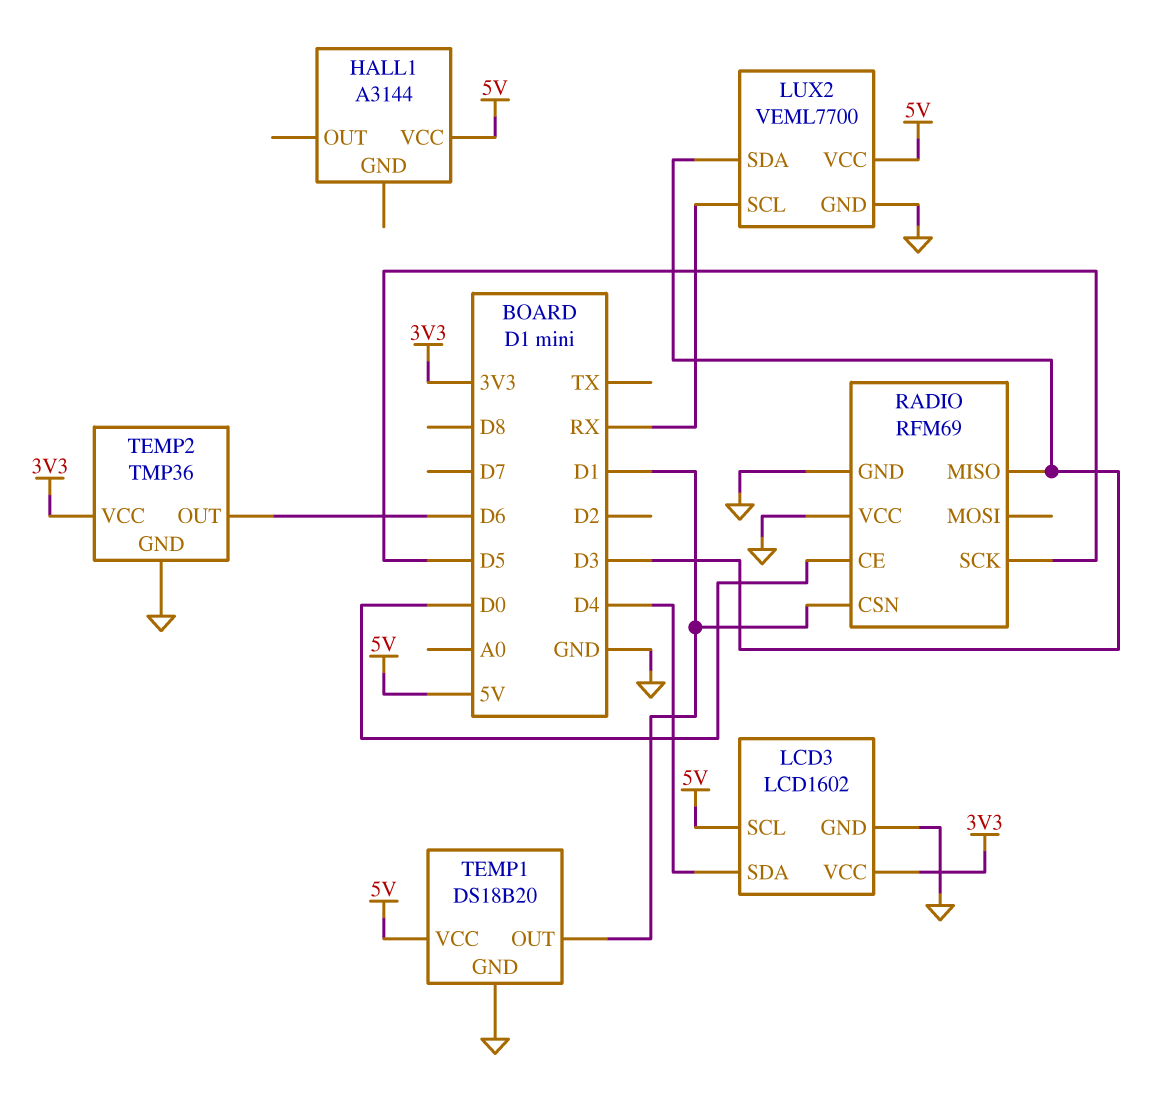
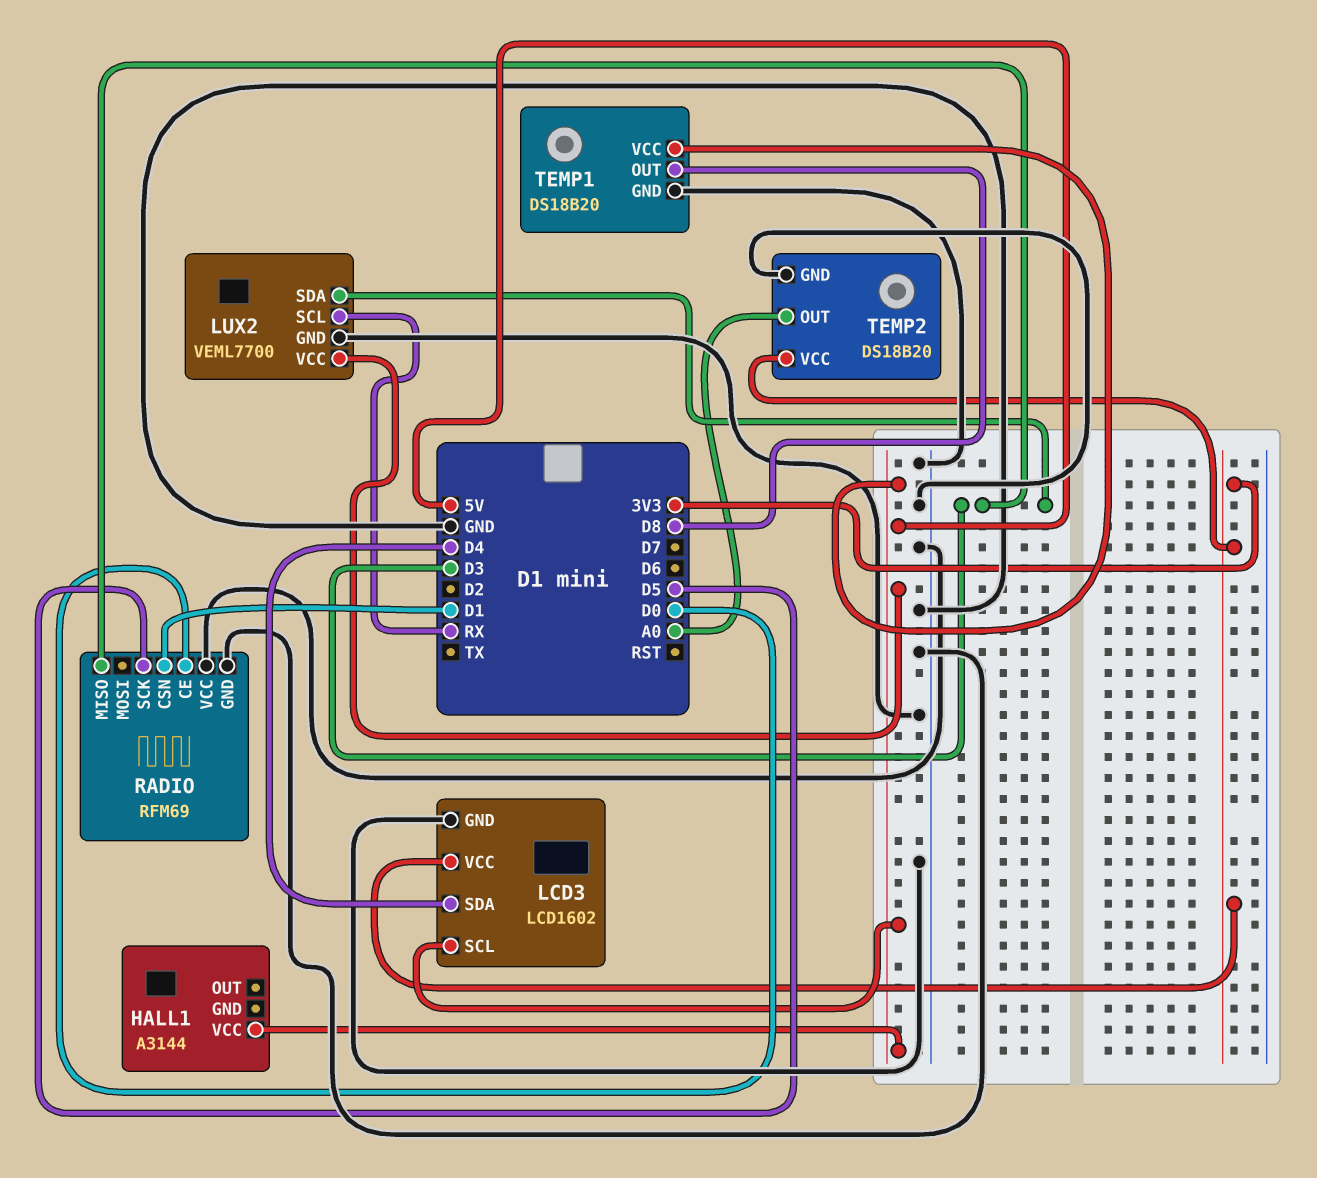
TEMP1 pin OUT: D1 -> D8
TEMP2: TMP36 -> DS18B20
TEMP2 pin OUT: D6 -> A0

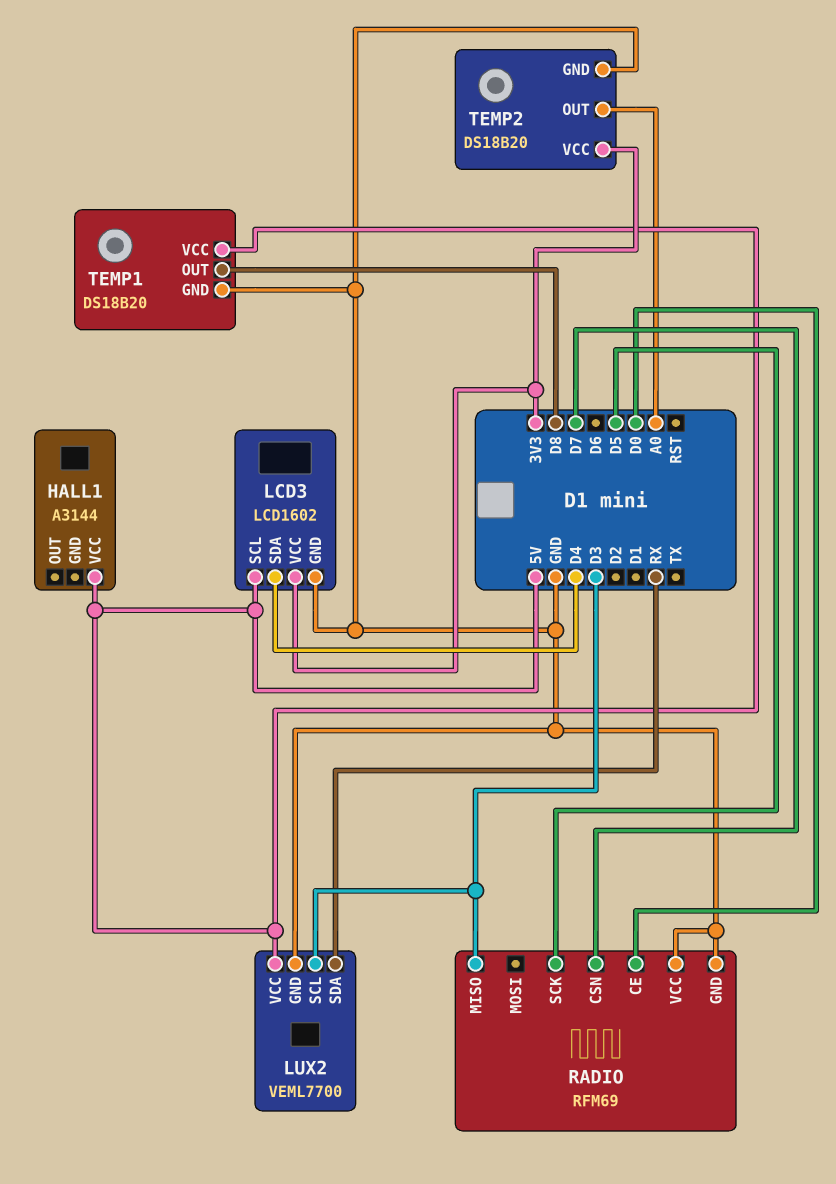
LUX2 pin SCL: RX -> D3
LUX2 pin SDA: D3 -> RX
RADIO pin CSN: D1 -> D7

